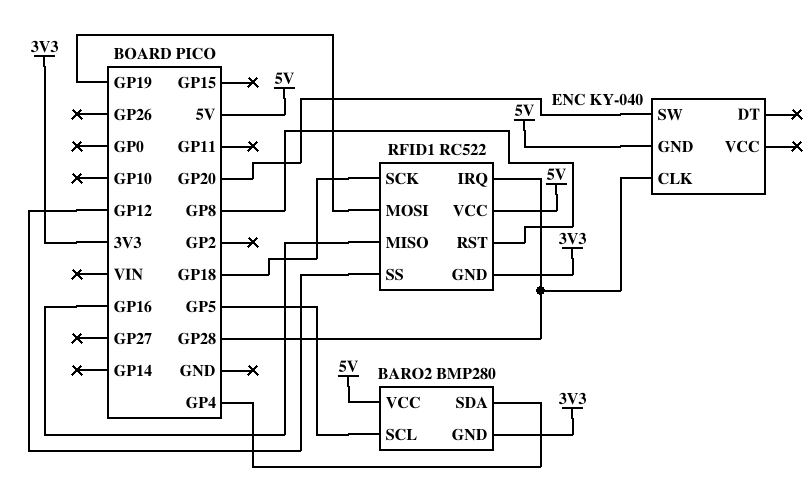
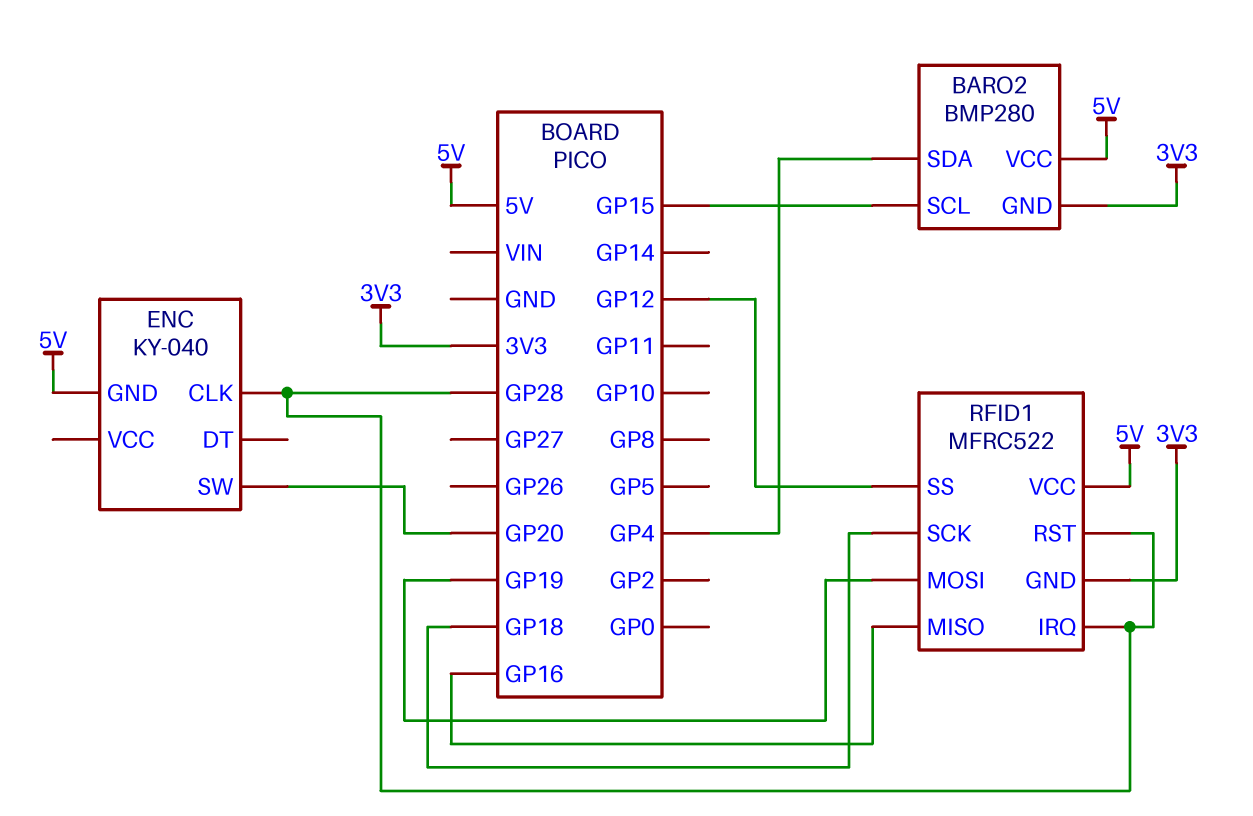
BARO2 pin SCL: GP5 -> GP15
RFID1: RC522 -> MFRC522
RFID1 pin RST: GP8 -> GP28

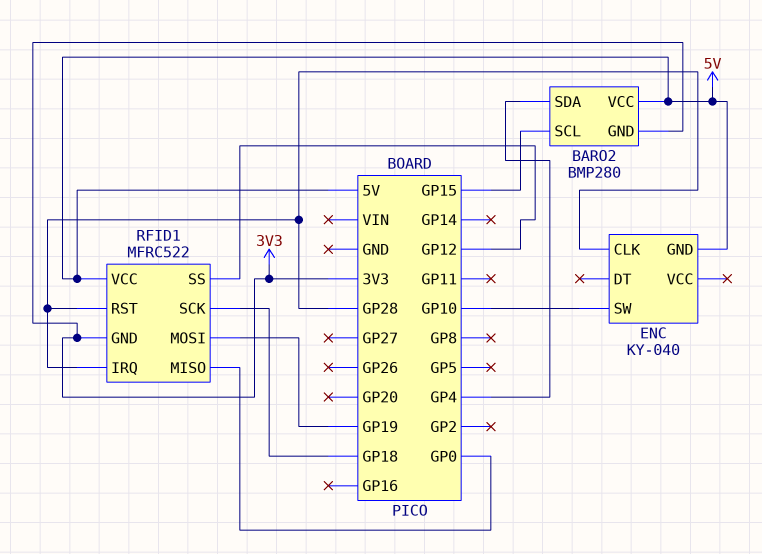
ENC pin SW: GP20 -> GP10
RFID1 pin MISO: GP16 -> GP0

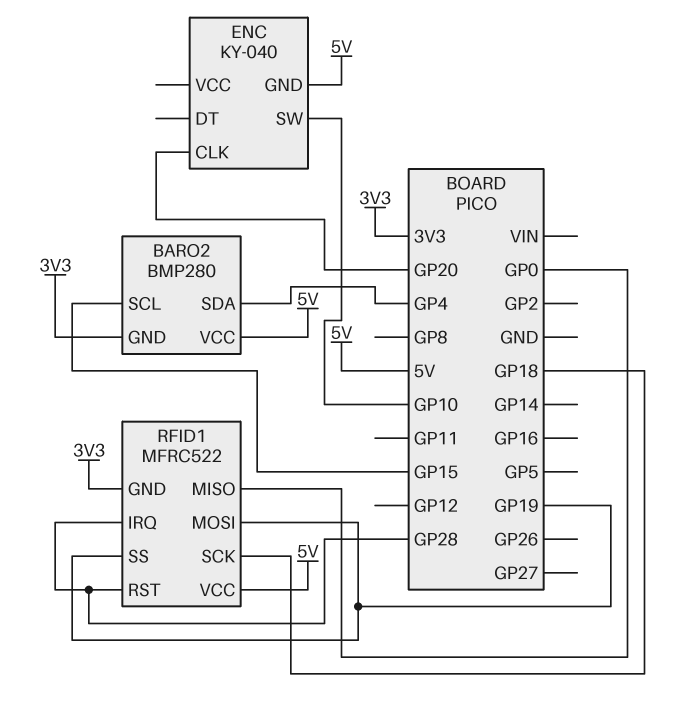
ENC pin CLK: GP28 -> GP20
RFID1 pin SS: GP12 -> GP19

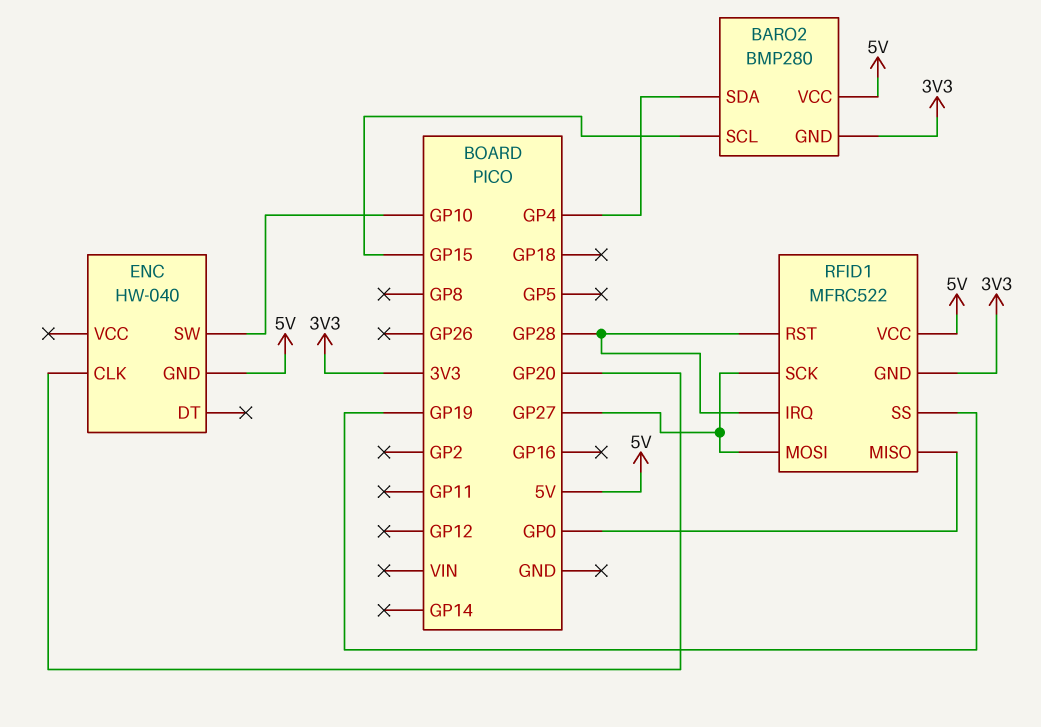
ENC: KY-040 -> HW-040
RFID1 pin MOSI: GP19 -> GP27
RFID1 pin SCK: GP18 -> GP27

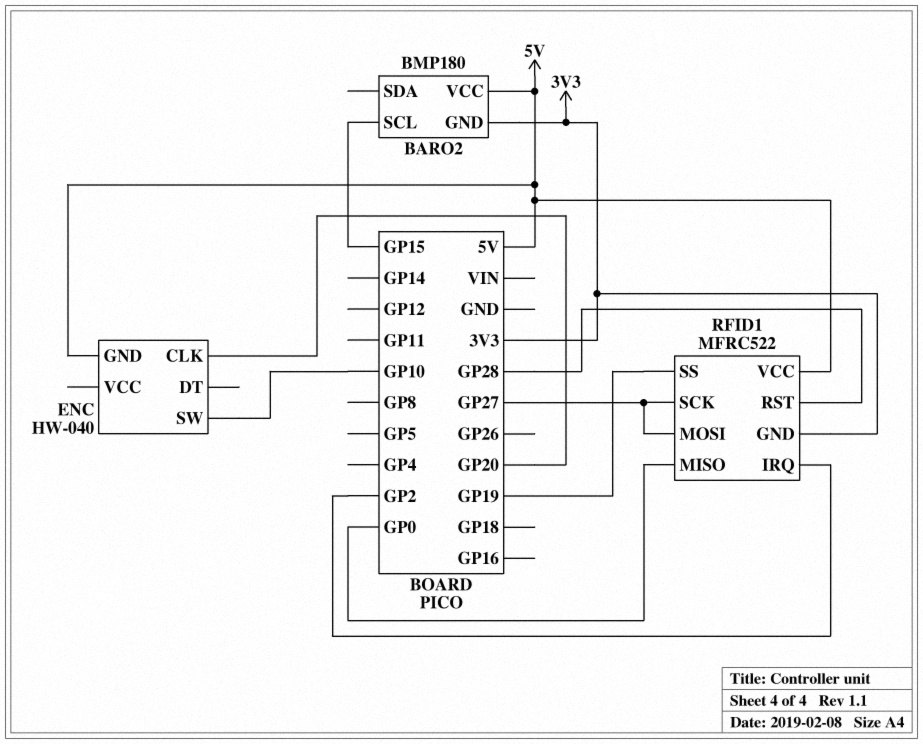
BARO2: BMP280 -> BMP180
BARO2 pin SDA: GP4 -> none
RFID1 pin IRQ: GP28 -> GP2

